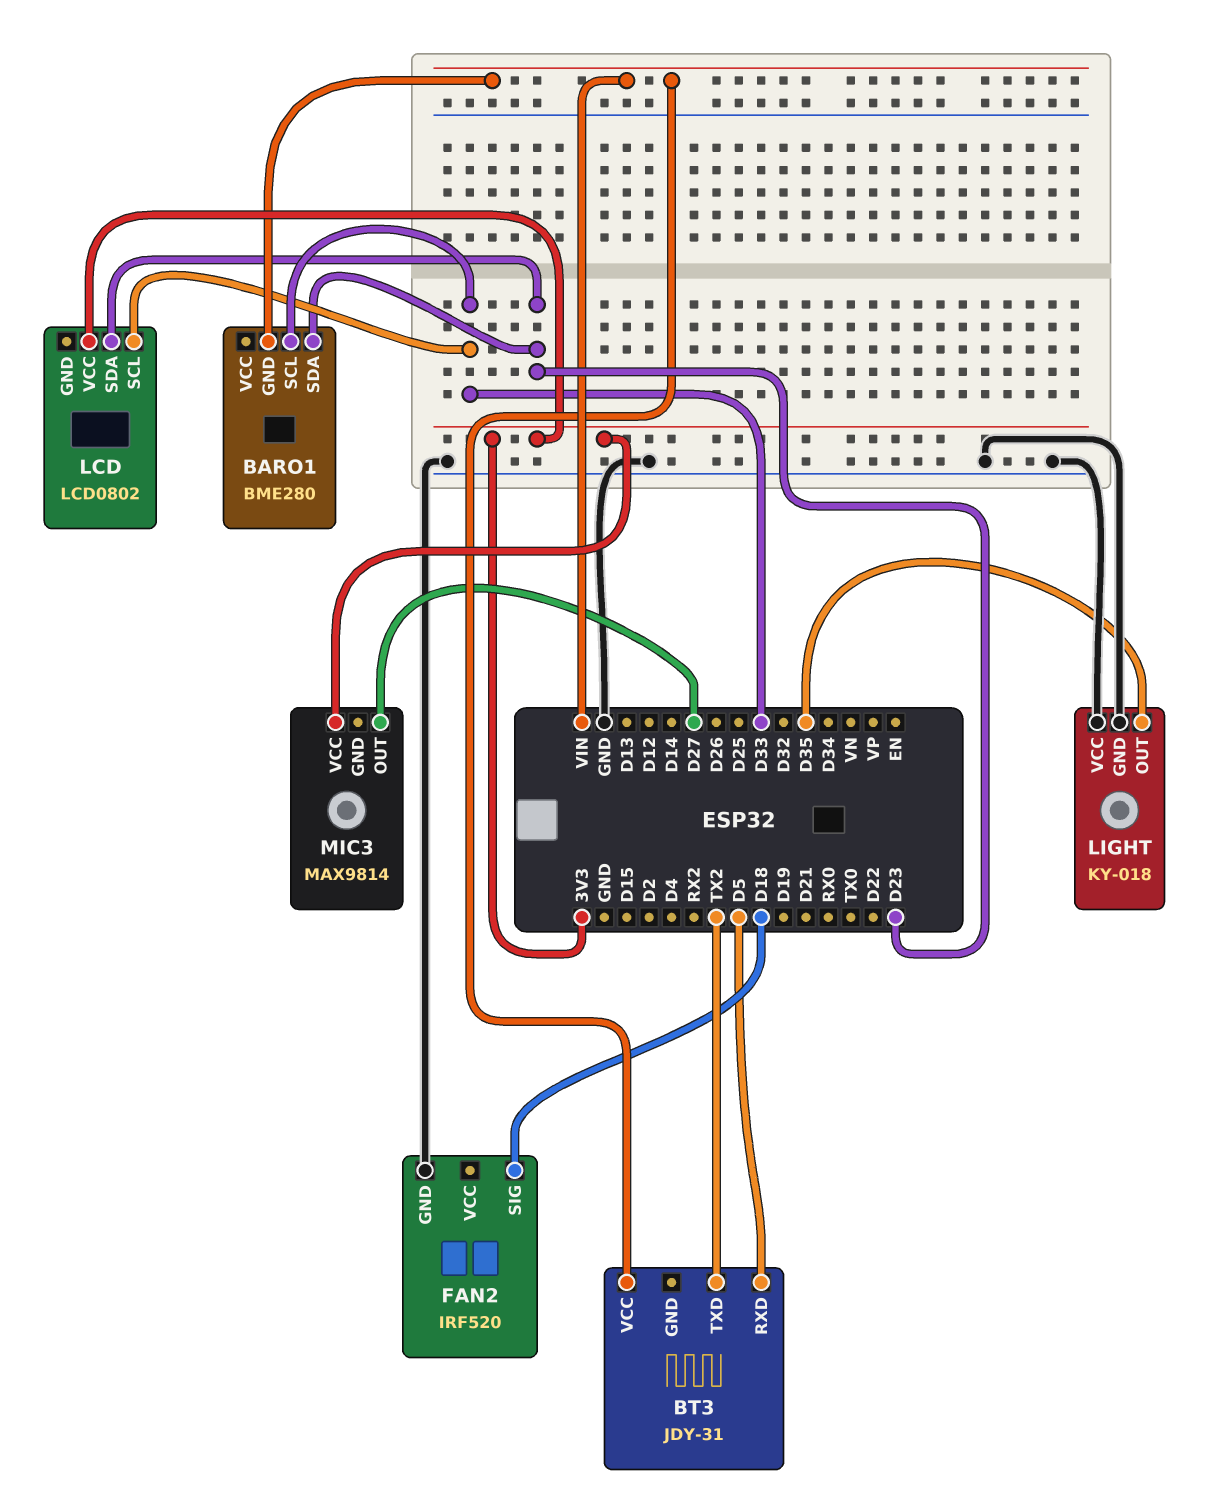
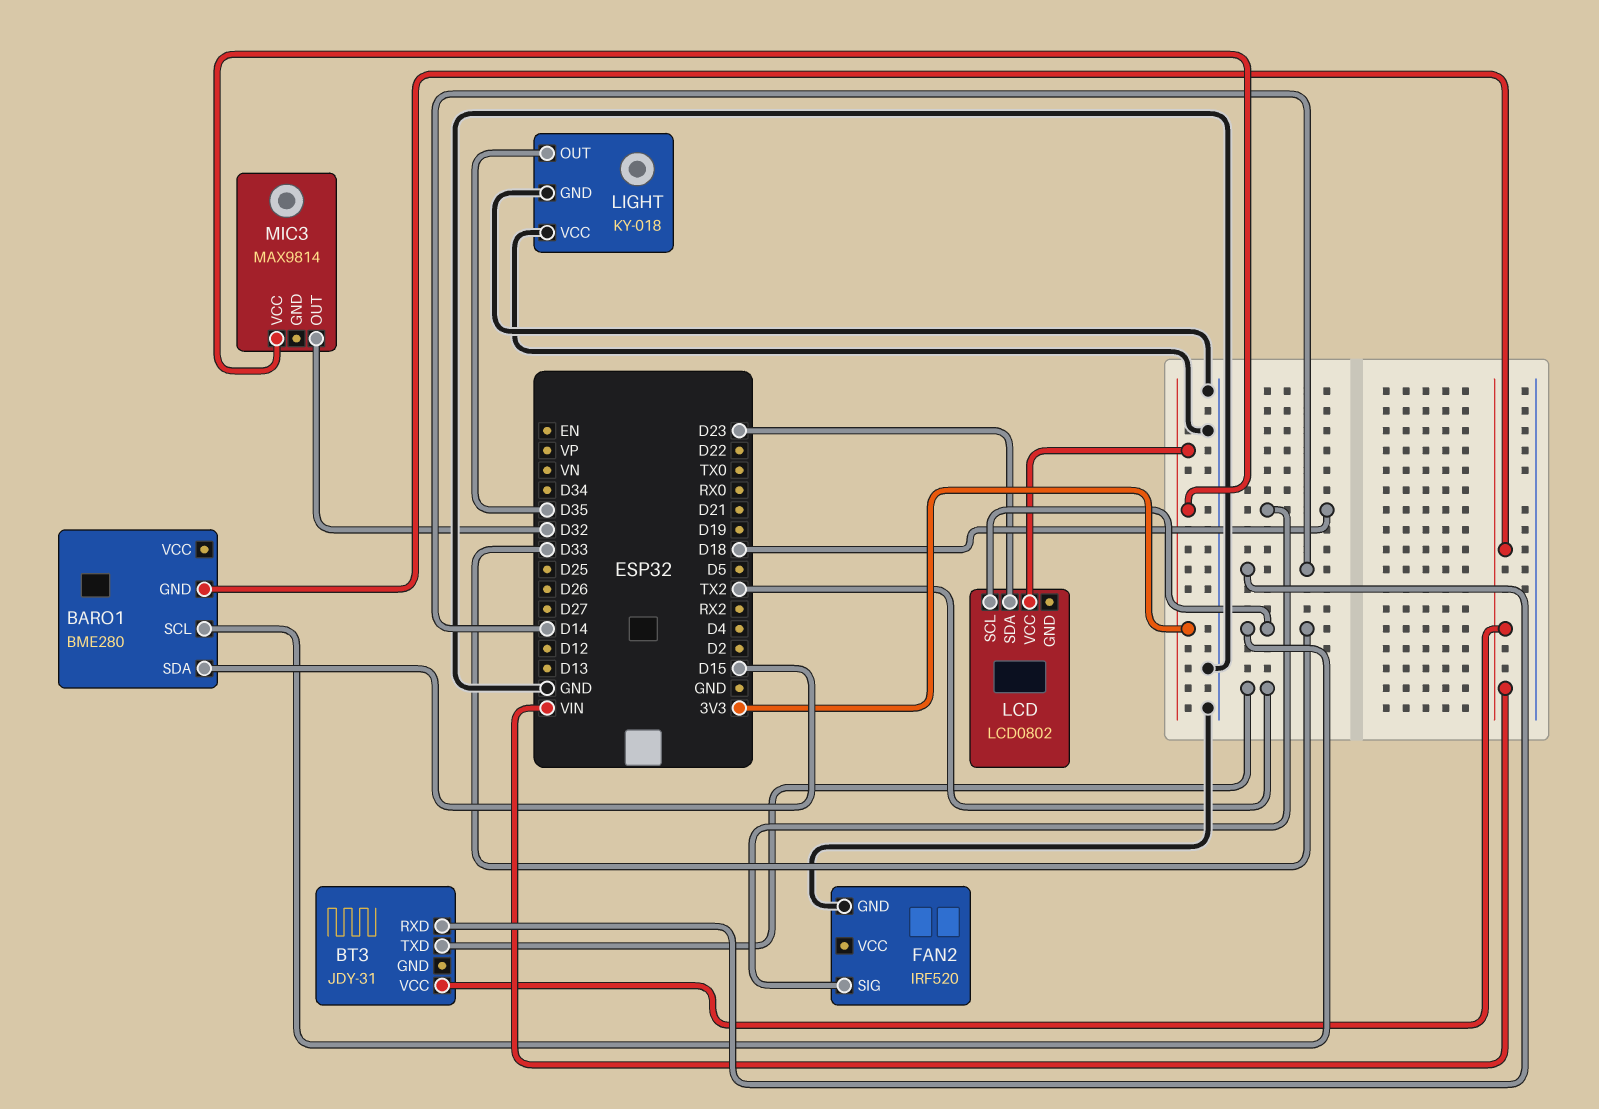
BARO1 pin SDA: D23 -> D15
BT3 pin RXD: D5 -> D14
MIC3 pin OUT: D27 -> D32

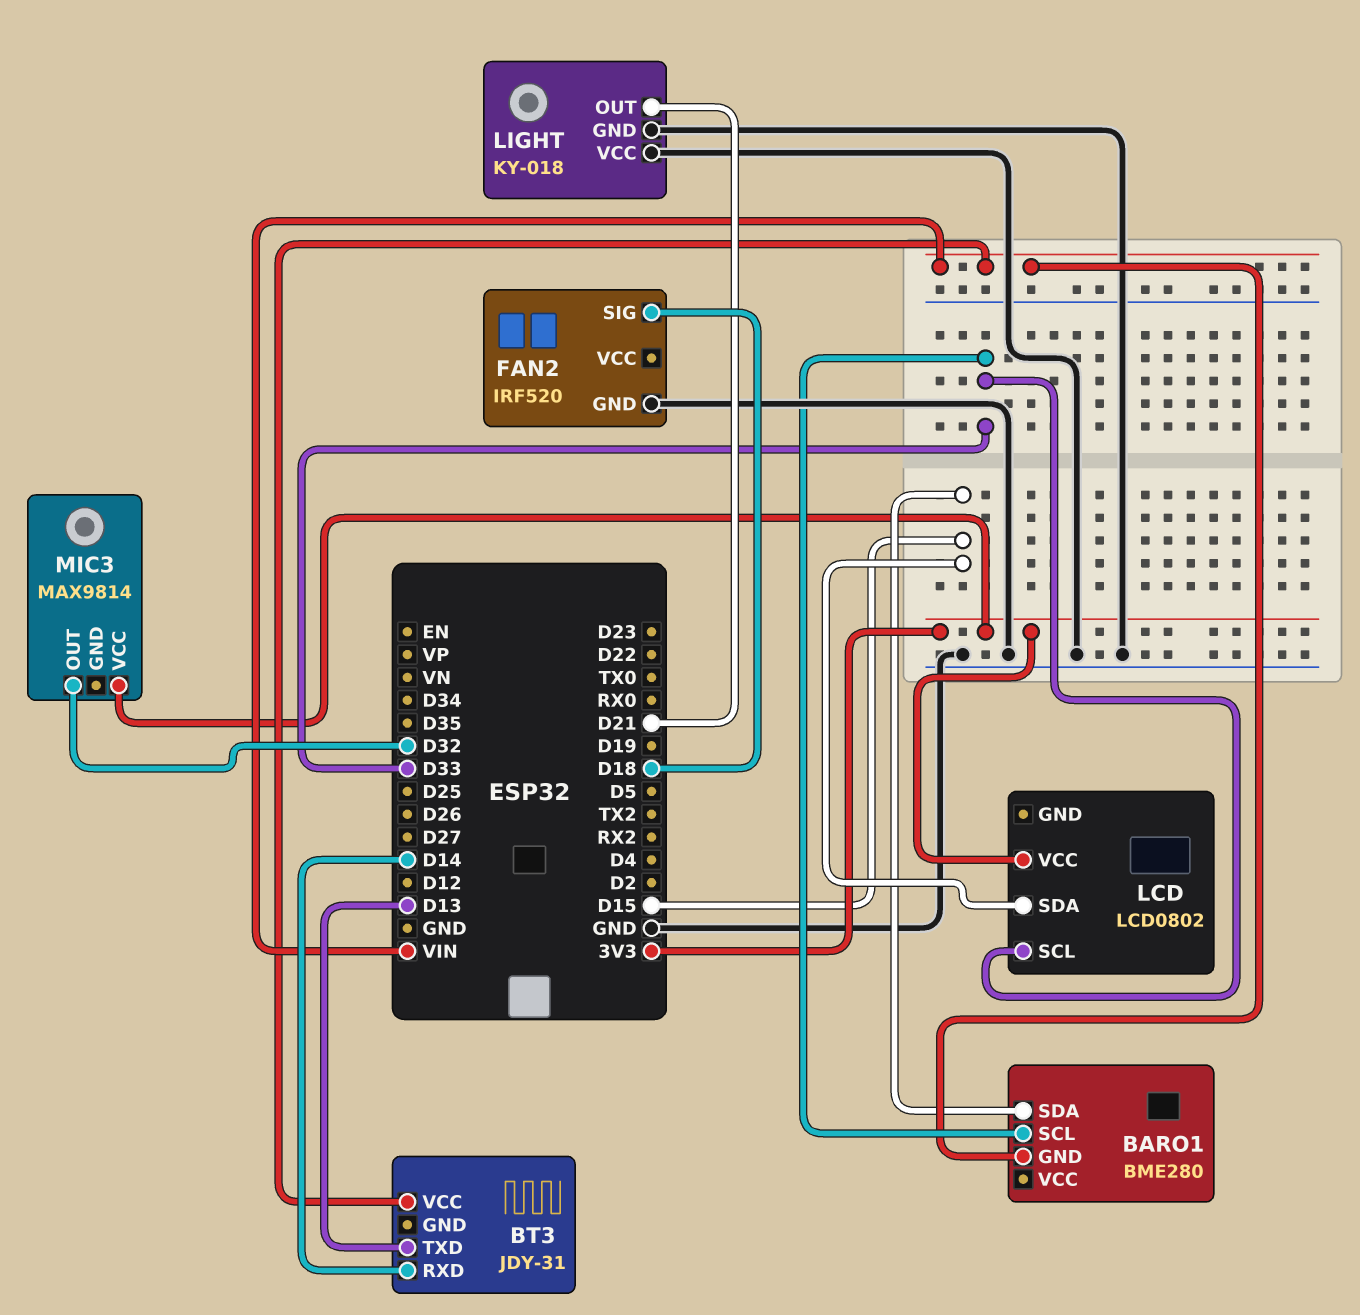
BT3 pin TXD: TX2 -> D13
LCD pin SDA: D23 -> D15
LIGHT pin OUT: D35 -> D21

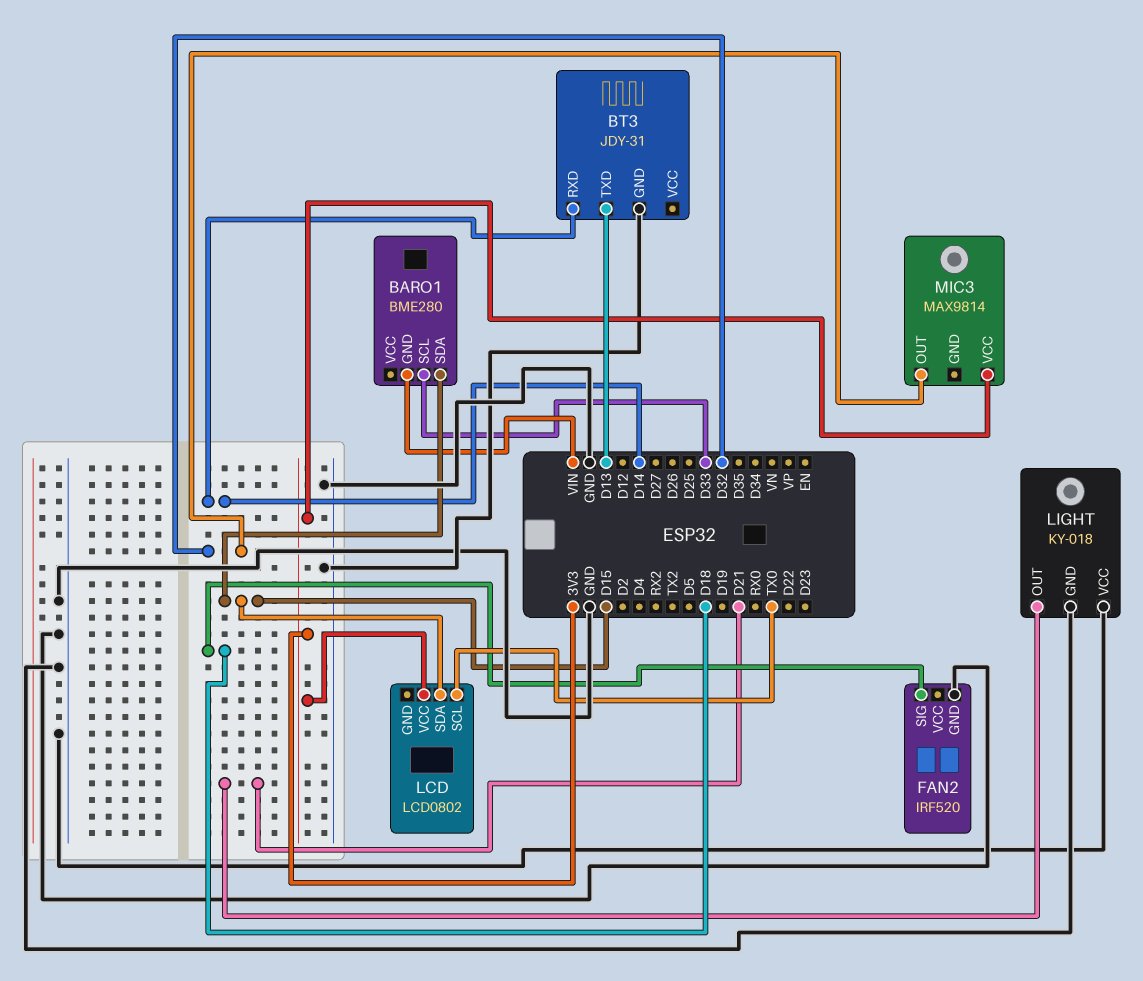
BT3 pin GND: none -> GND
BT3 pin VCC: VIN -> none
LCD pin SCL: D33 -> TX0

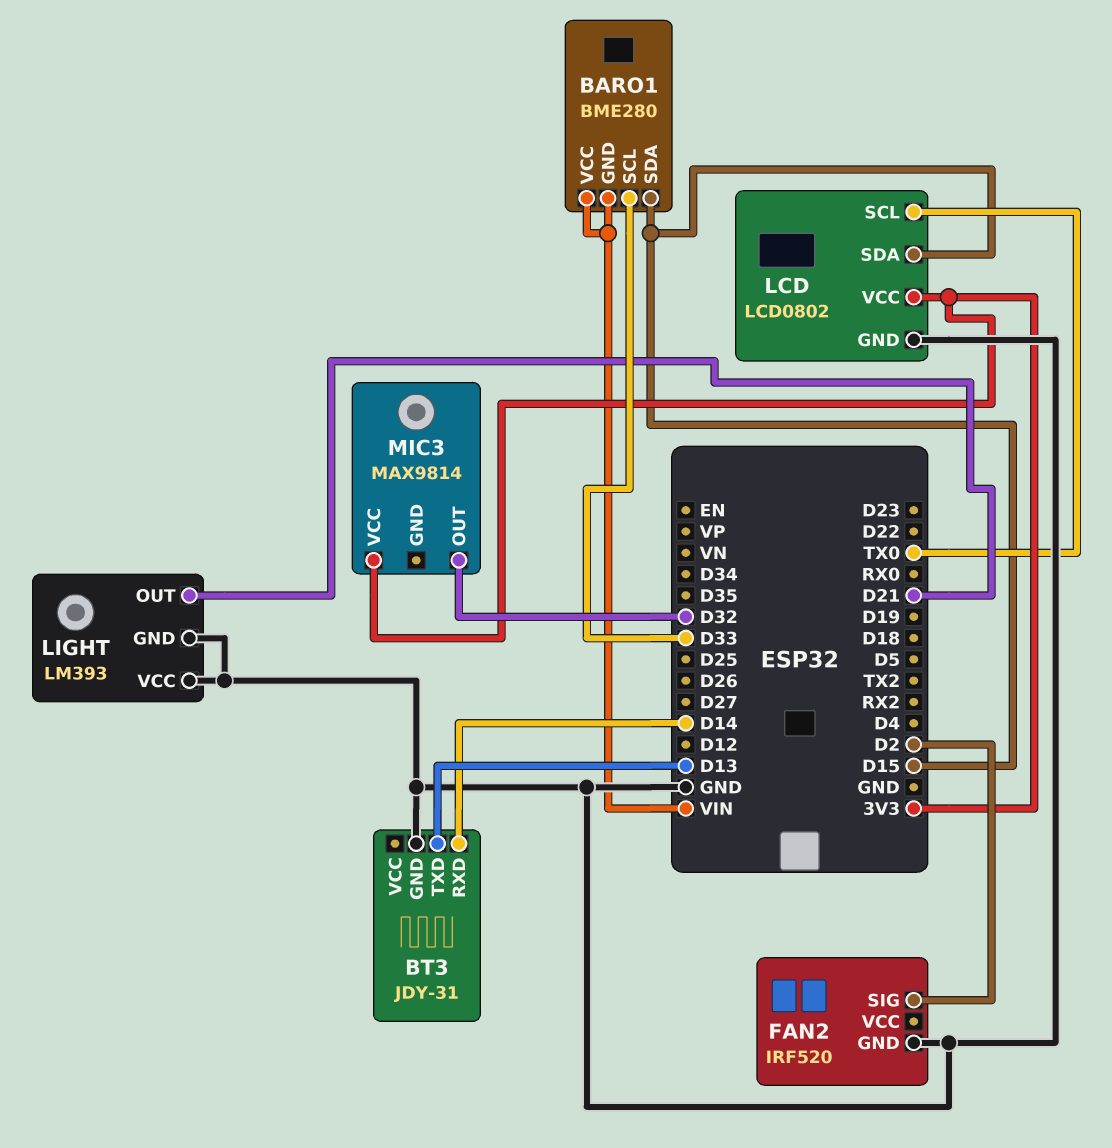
BARO1 pin VCC: none -> VIN
FAN2 pin SIG: D18 -> D2
LCD pin GND: none -> GND
LIGHT: KY-018 -> LM393

